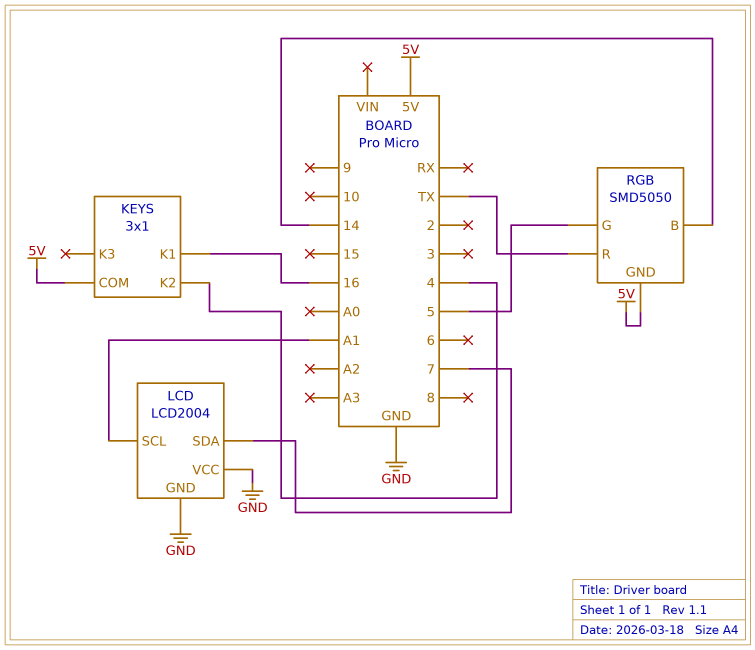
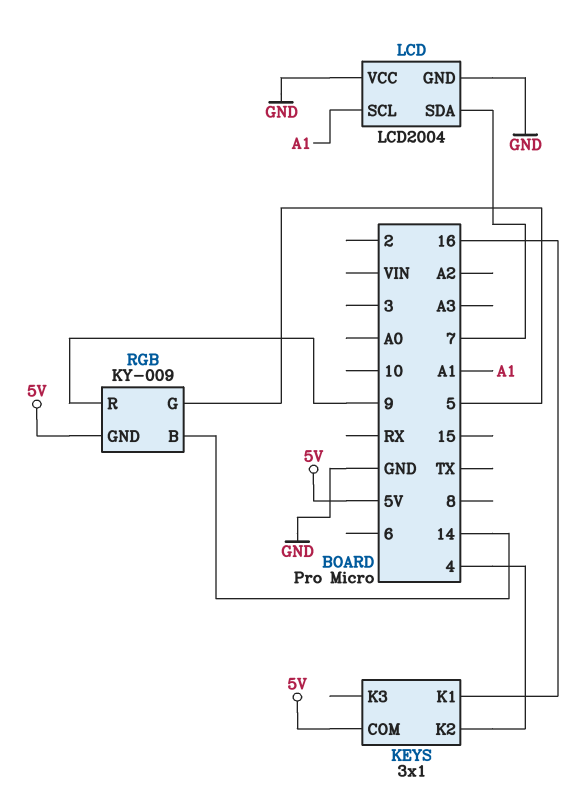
RGB: SMD5050 -> KY-009
RGB pin R: TX -> 9

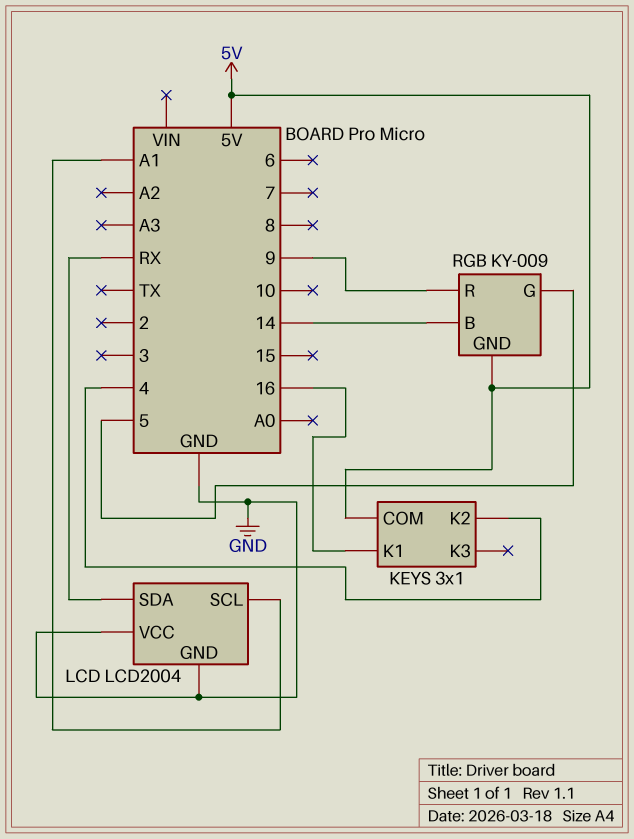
LCD pin SDA: 7 -> RX

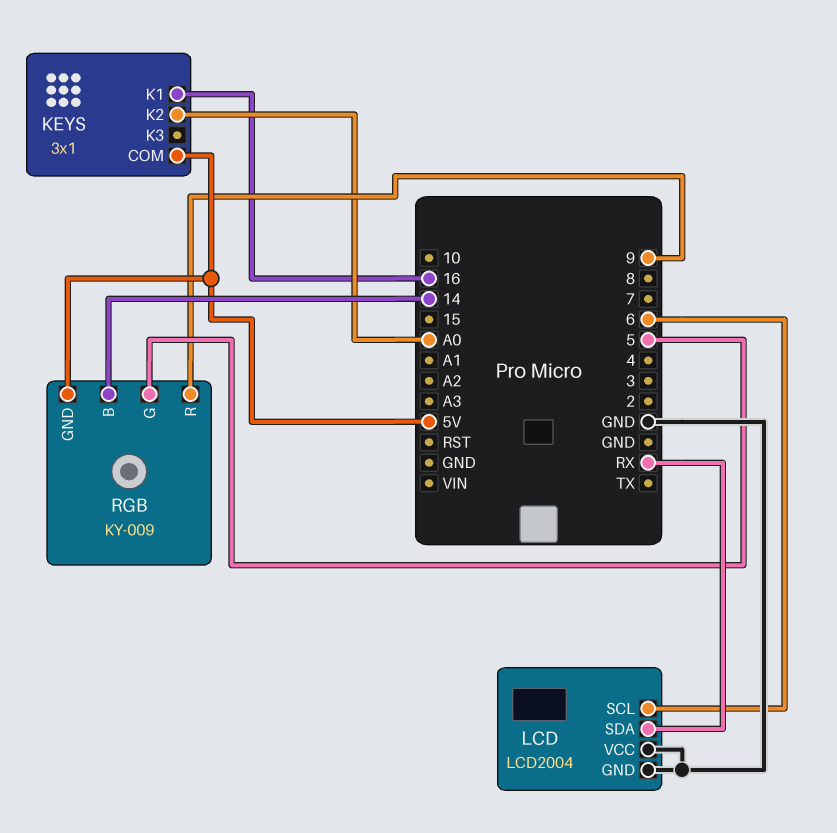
KEYS pin K2: 4 -> A0
LCD pin SCL: A1 -> 6

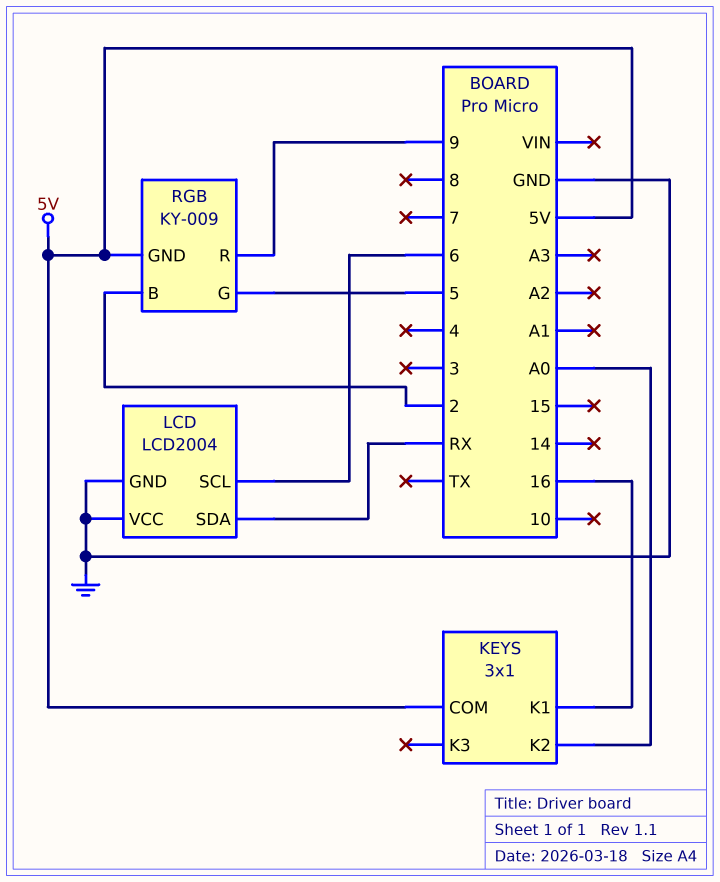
RGB pin B: 14 -> 2

